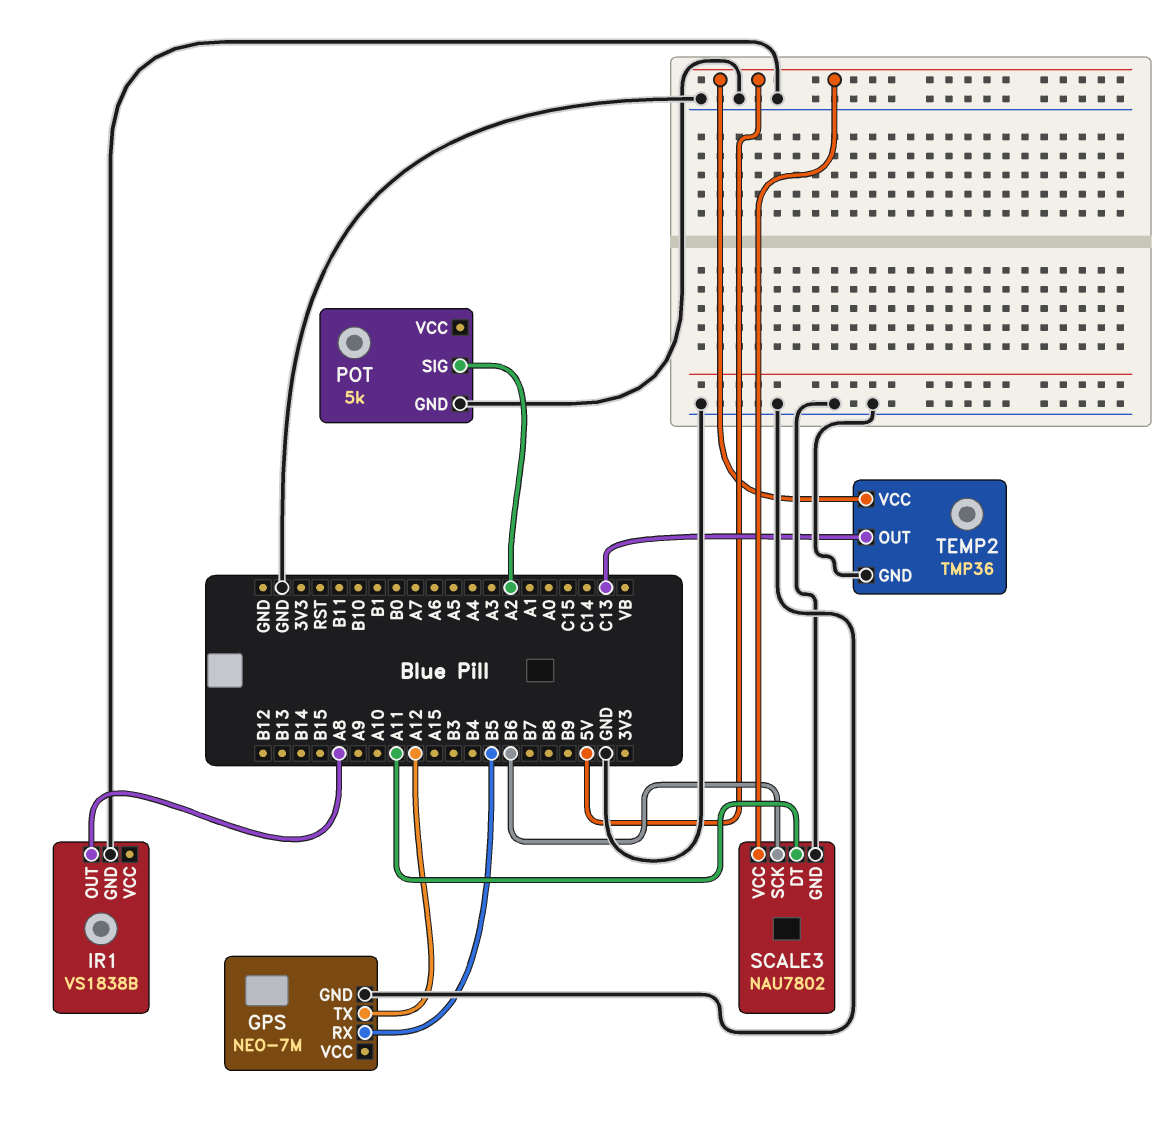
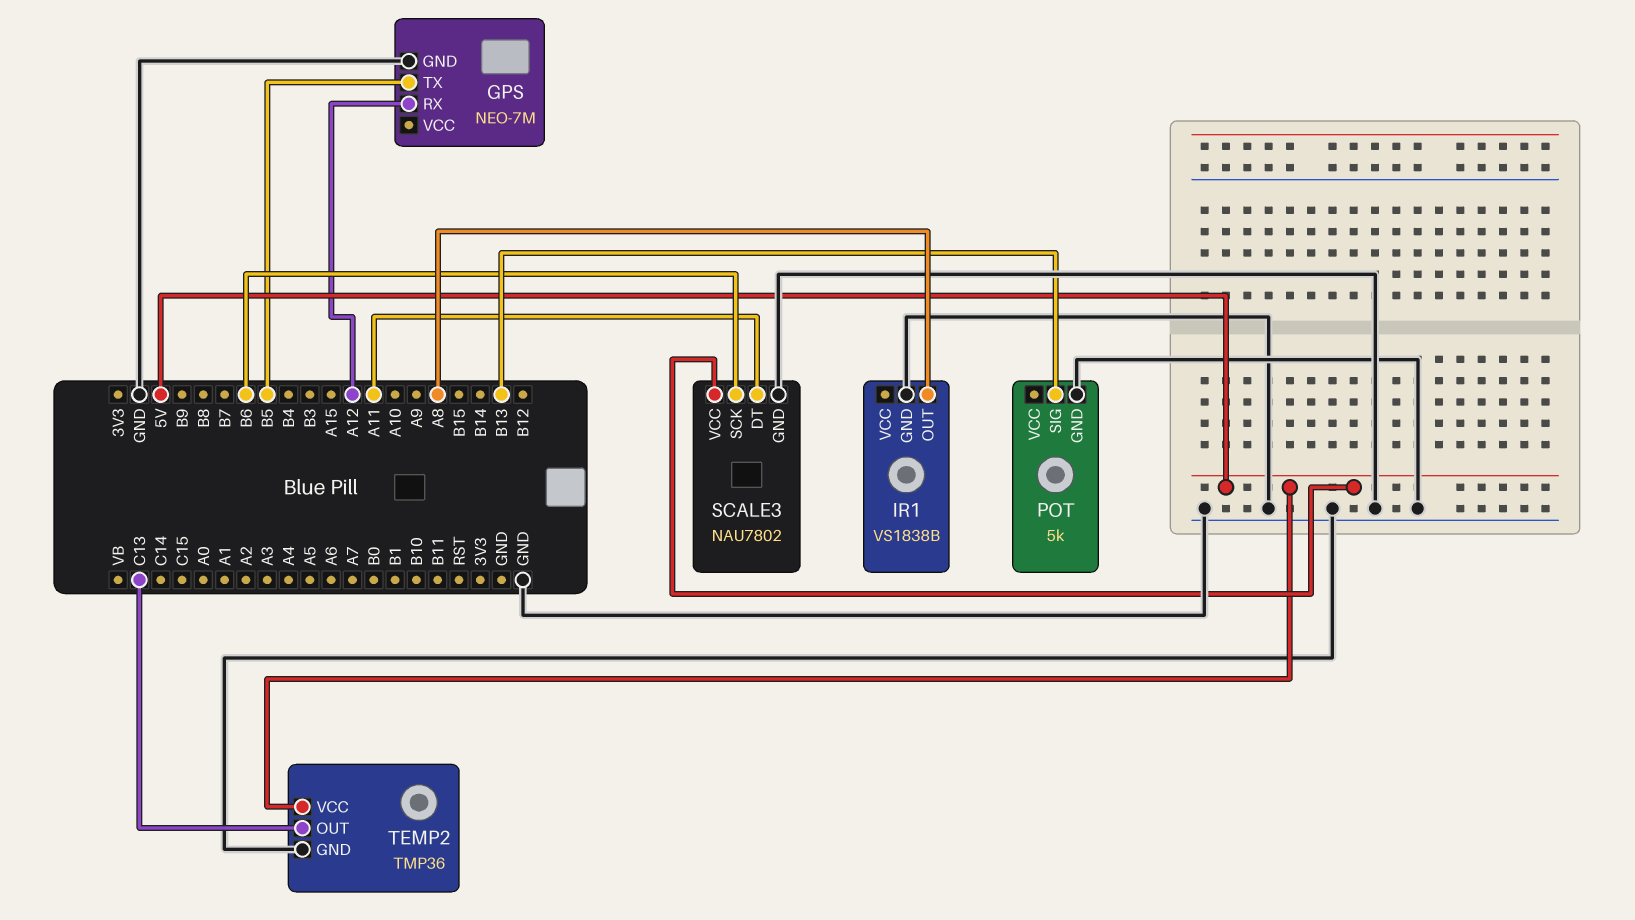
GPS pin RX: B5 -> A12
GPS pin TX: A12 -> B5
POT pin SIG: A2 -> B13

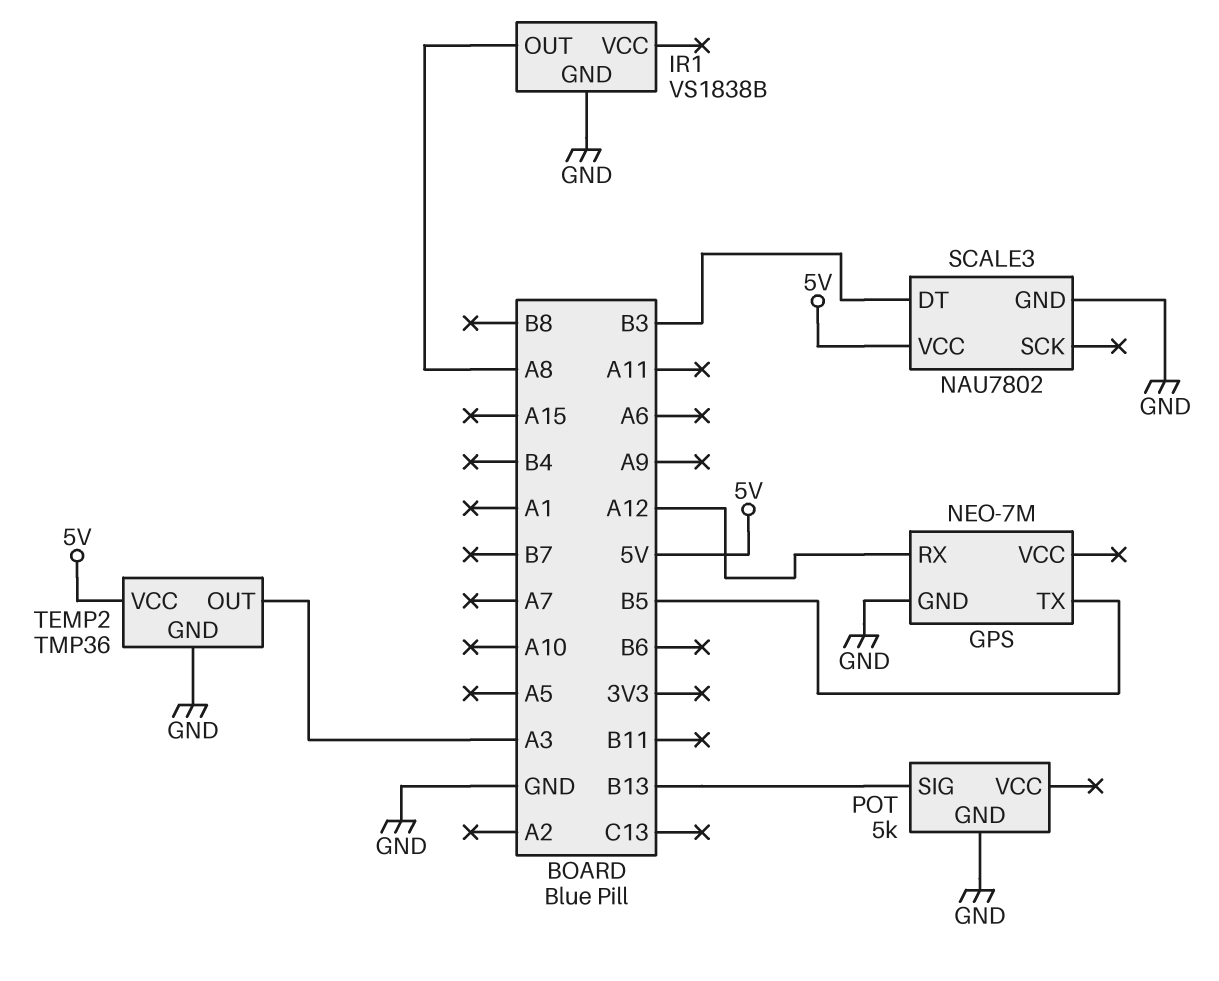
SCALE3 pin DT: A11 -> B3
SCALE3 pin SCK: B6 -> none
TEMP2 pin OUT: C13 -> A3

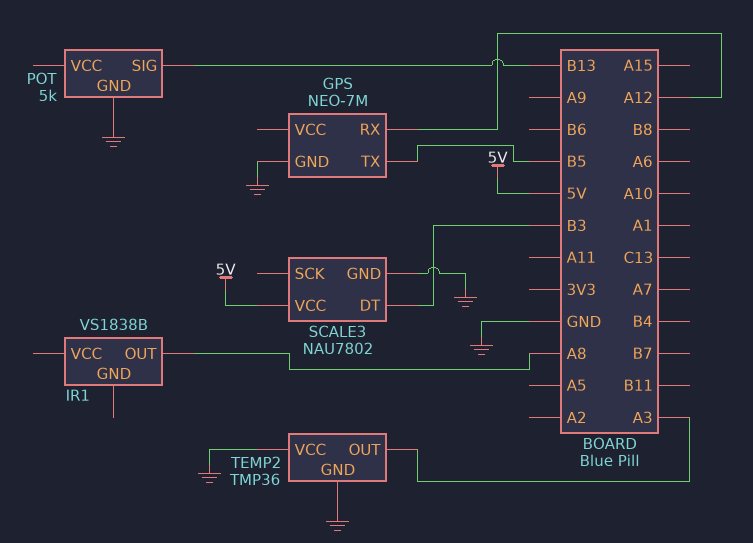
IR1 pin GND: GND -> none
TEMP2 pin VCC: 5V -> GND

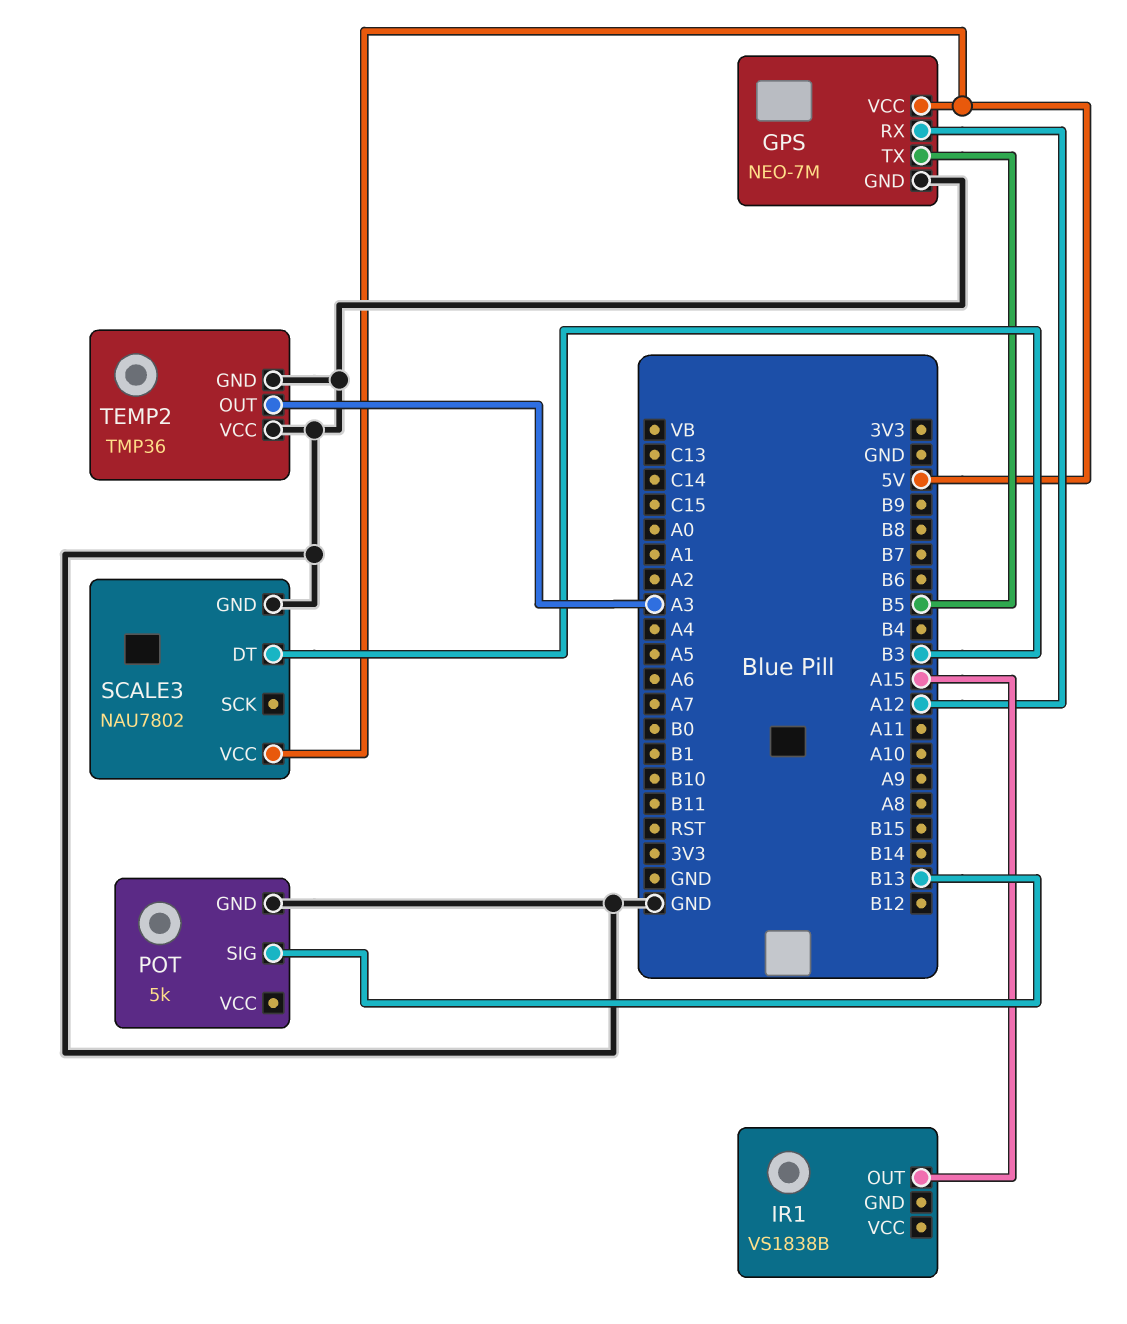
GPS pin VCC: none -> 5V
IR1 pin OUT: A8 -> A15

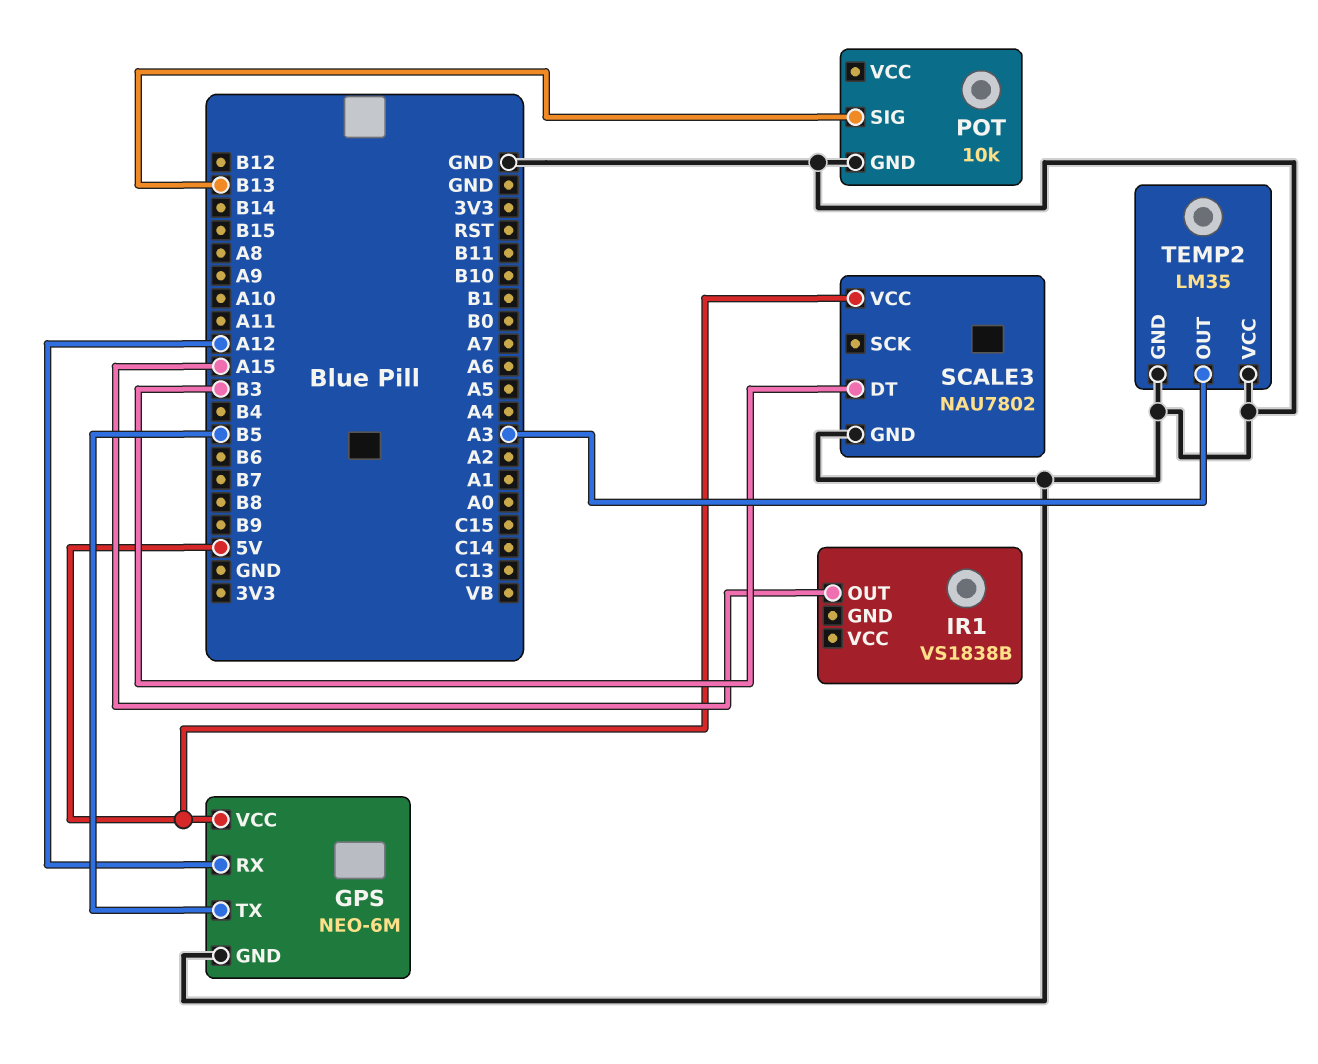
GPS: NEO-7M -> NEO-6M
POT: 5k -> 10k
TEMP2: TMP36 -> LM35

